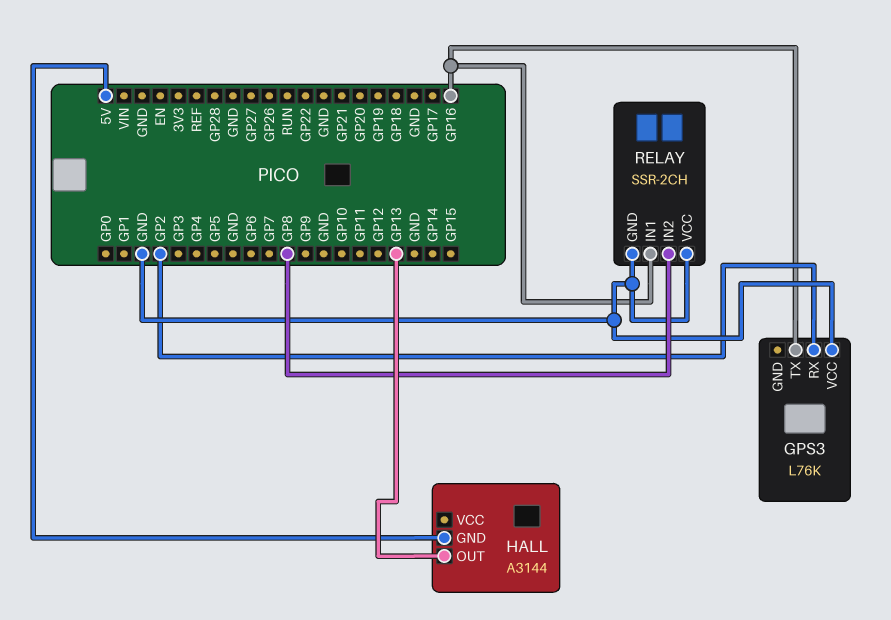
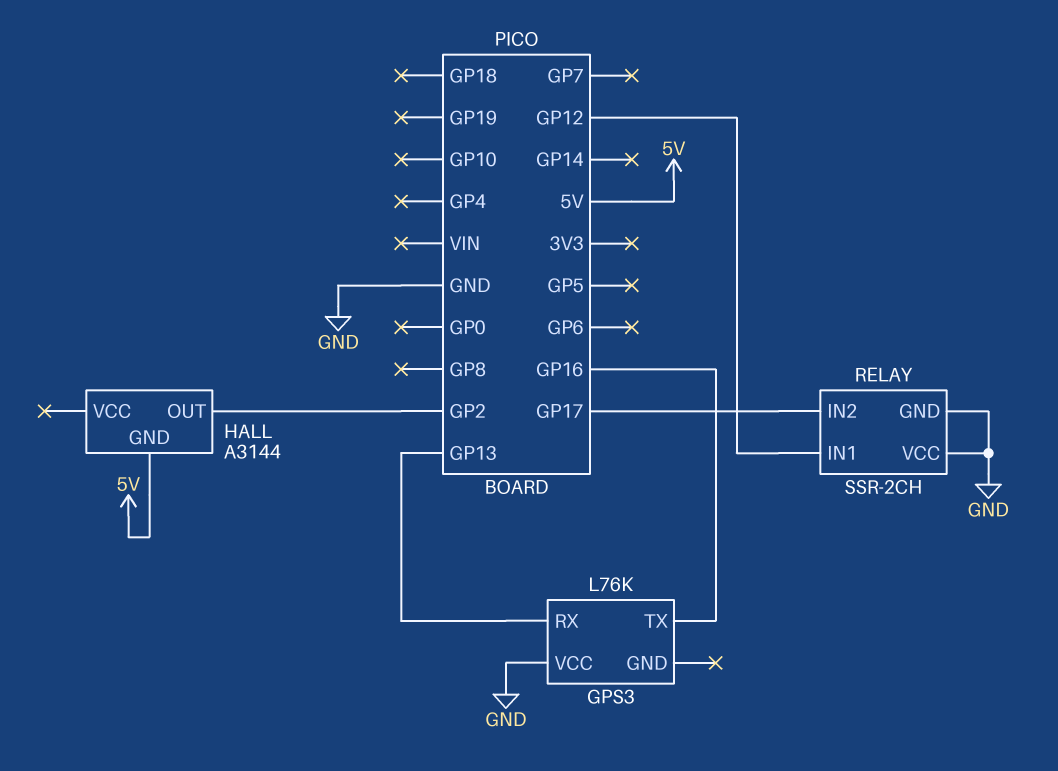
GPS3 pin RX: GP2 -> GP13
HALL pin OUT: GP13 -> GP2
RELAY pin IN1: GP16 -> GP12
RELAY pin IN2: GP8 -> GP17

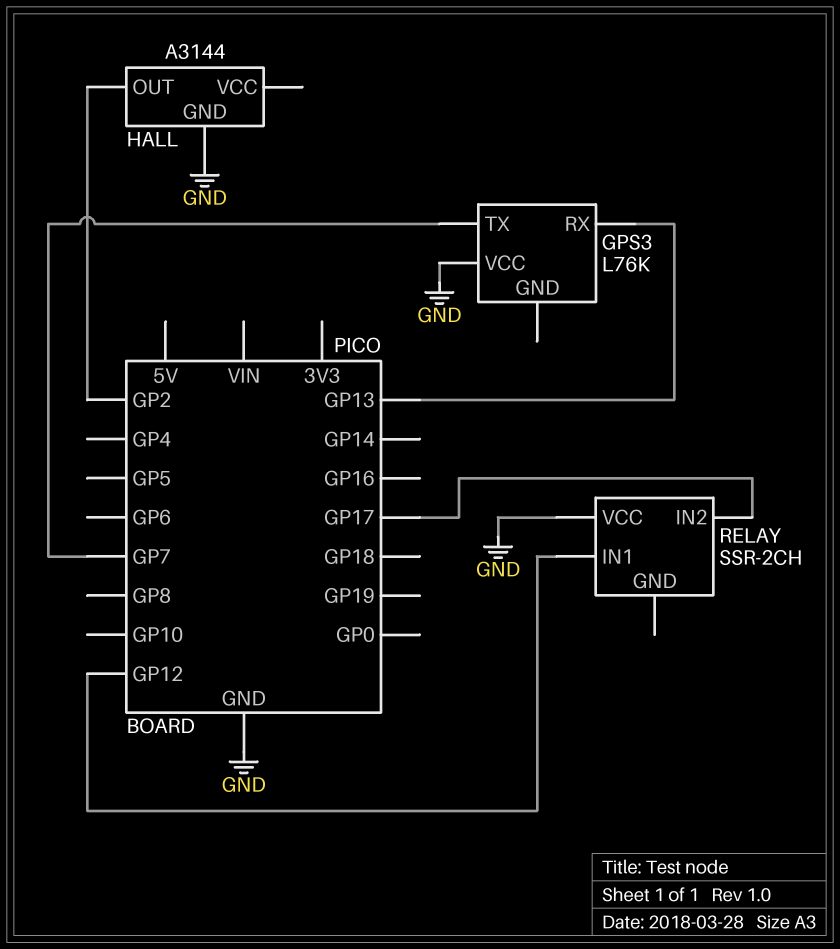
GPS3 pin TX: GP16 -> GP7
HALL pin GND: 5V -> GND
RELAY pin GND: GND -> none

